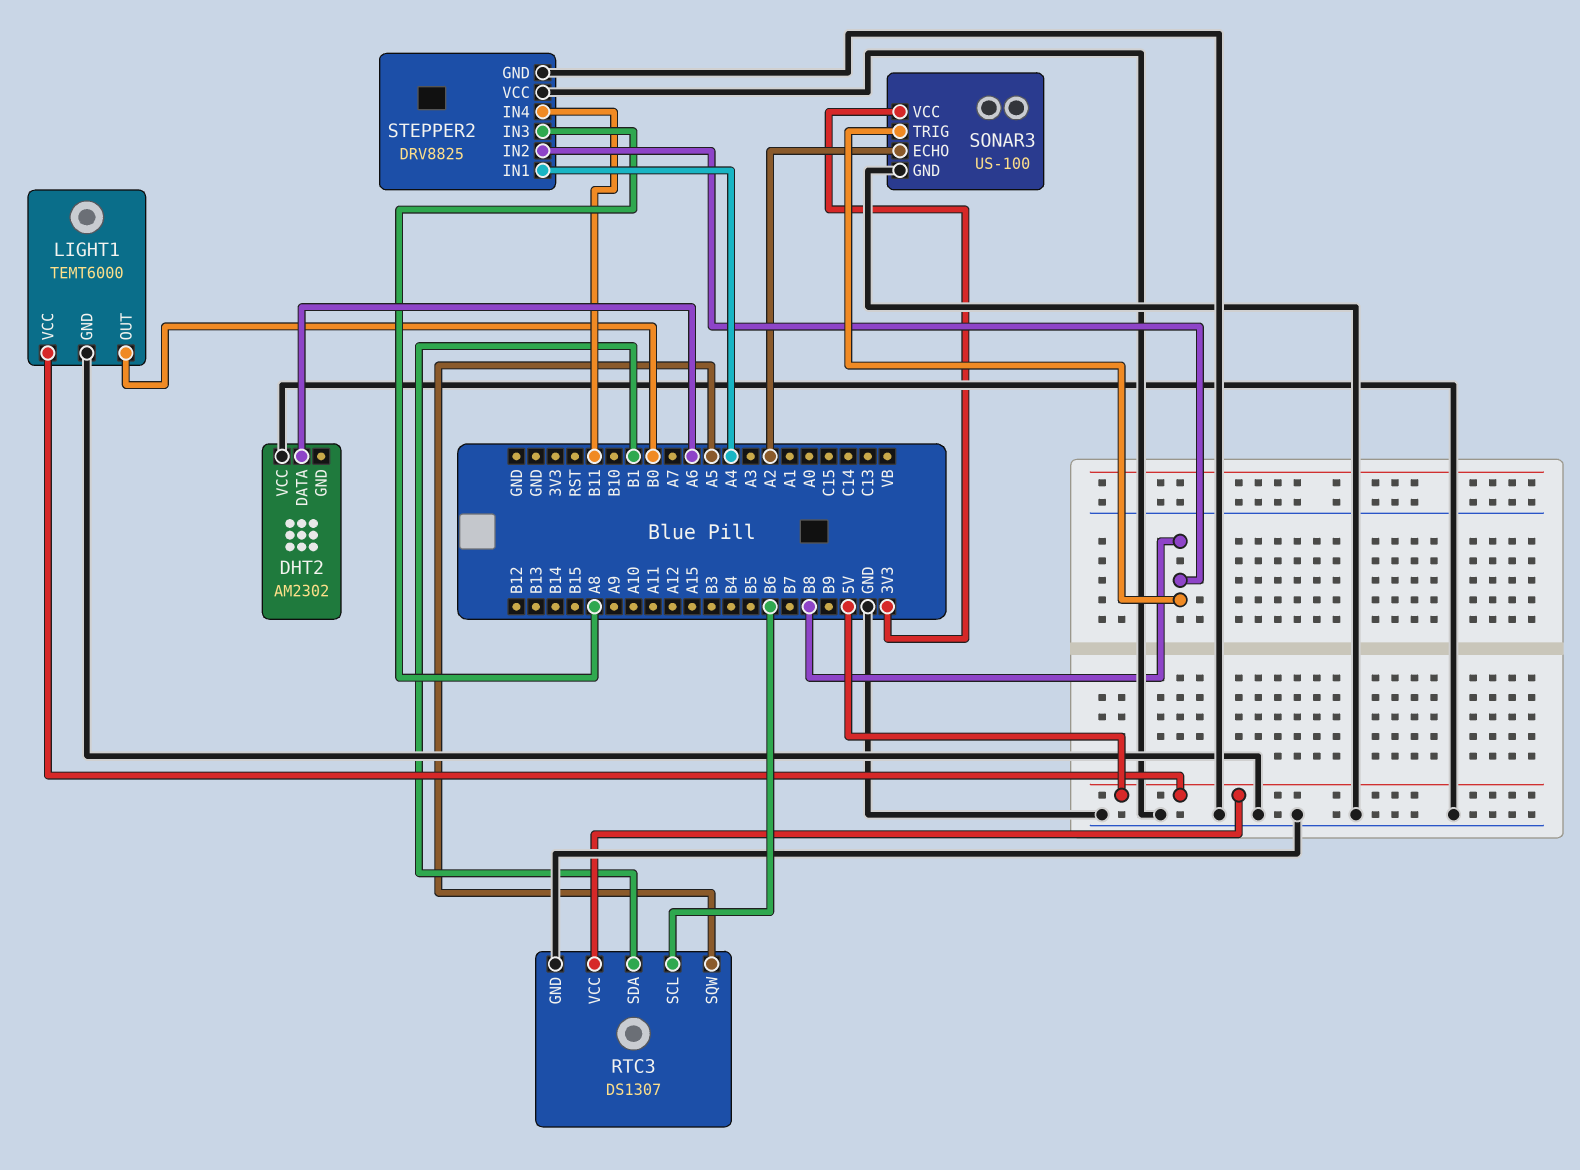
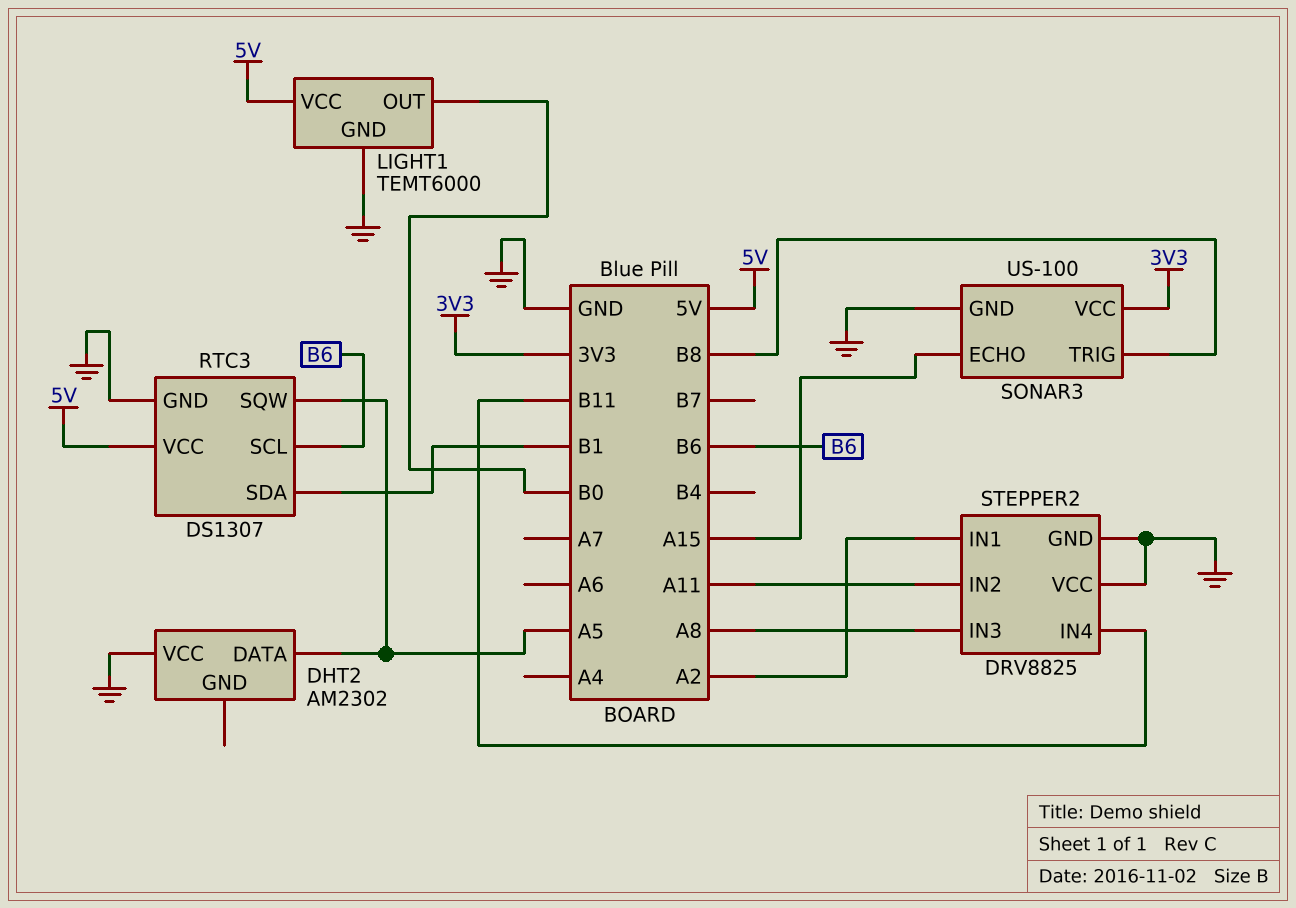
DHT2 pin DATA: A6 -> A5
SONAR3 pin ECHO: A2 -> A15
STEPPER2 pin IN1: A4 -> A2
STEPPER2 pin IN2: B8 -> A11

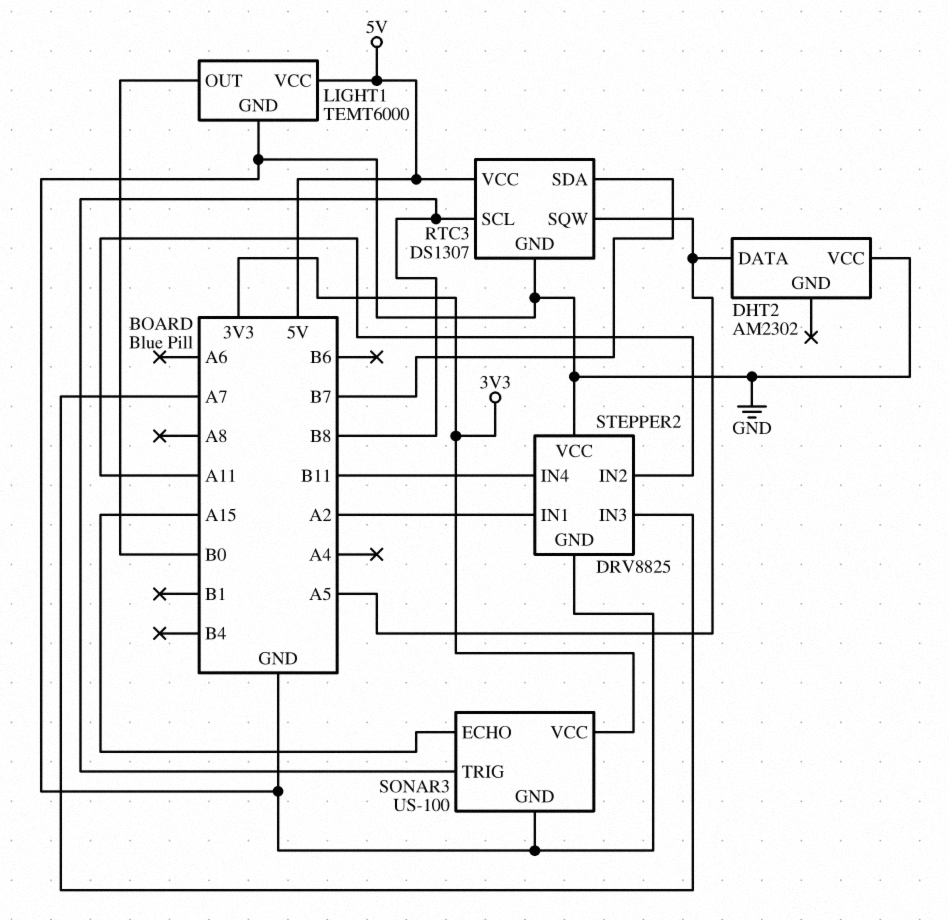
RTC3 pin SCL: B6 -> B8
RTC3 pin SDA: B1 -> B7
STEPPER2 pin IN3: A8 -> A7

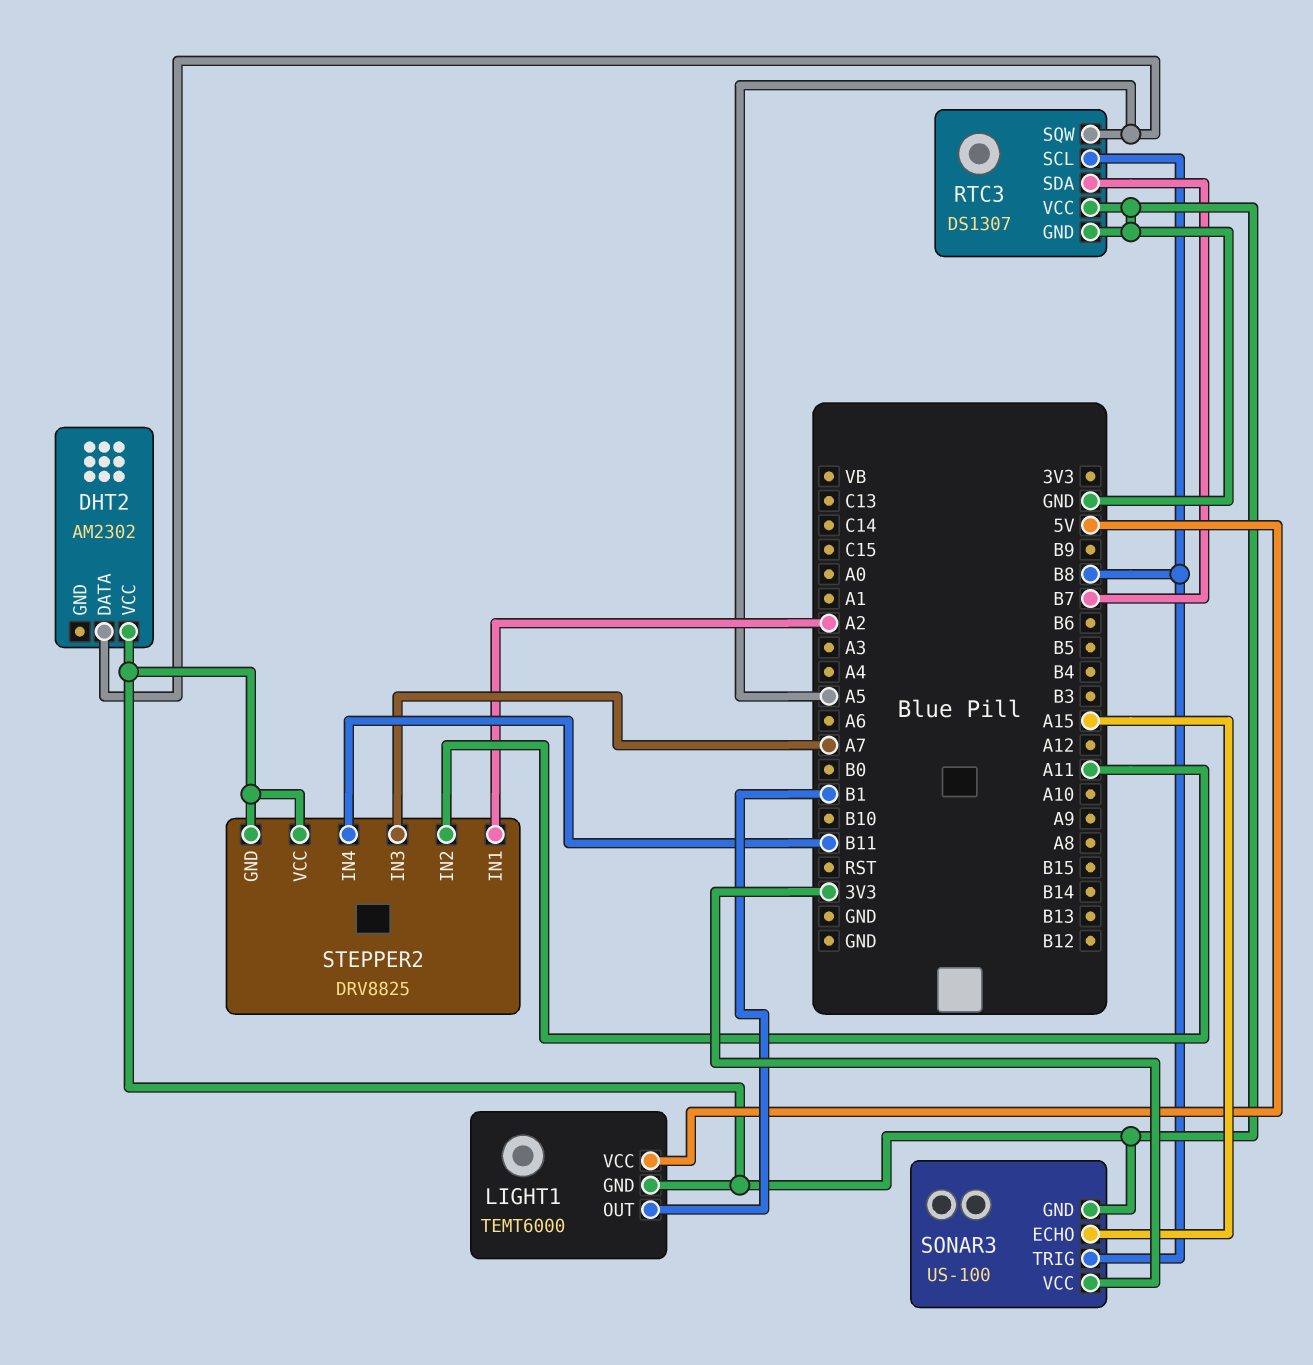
LIGHT1 pin OUT: B0 -> B1
RTC3 pin VCC: 5V -> GND

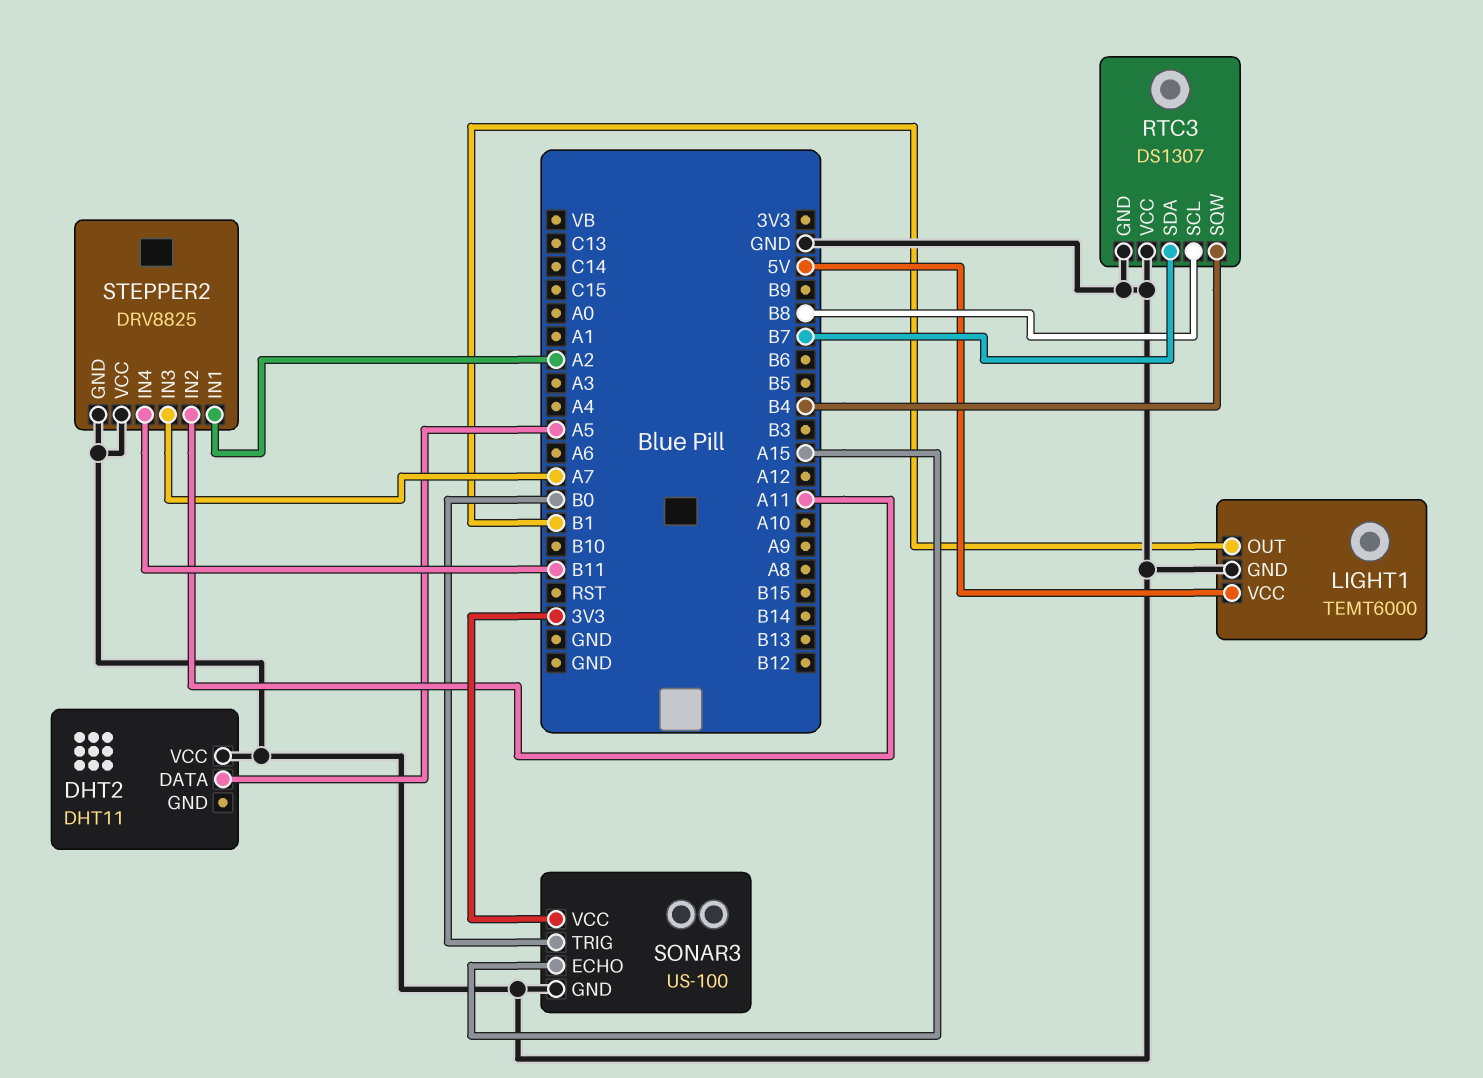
DHT2: AM2302 -> DHT11
RTC3 pin SQW: A5 -> B4
SONAR3 pin TRIG: B8 -> B0

